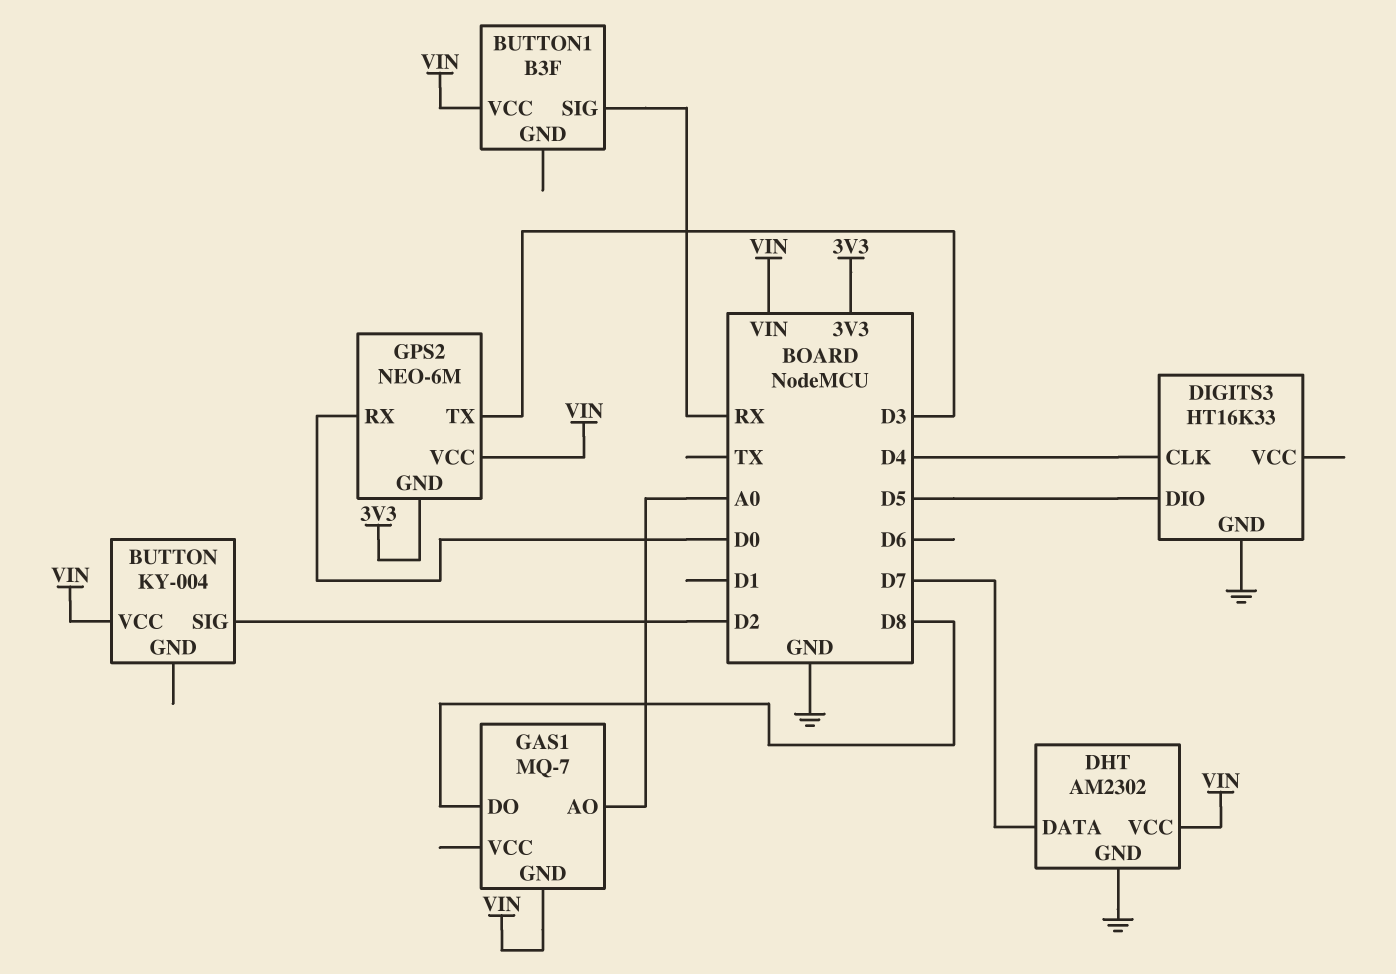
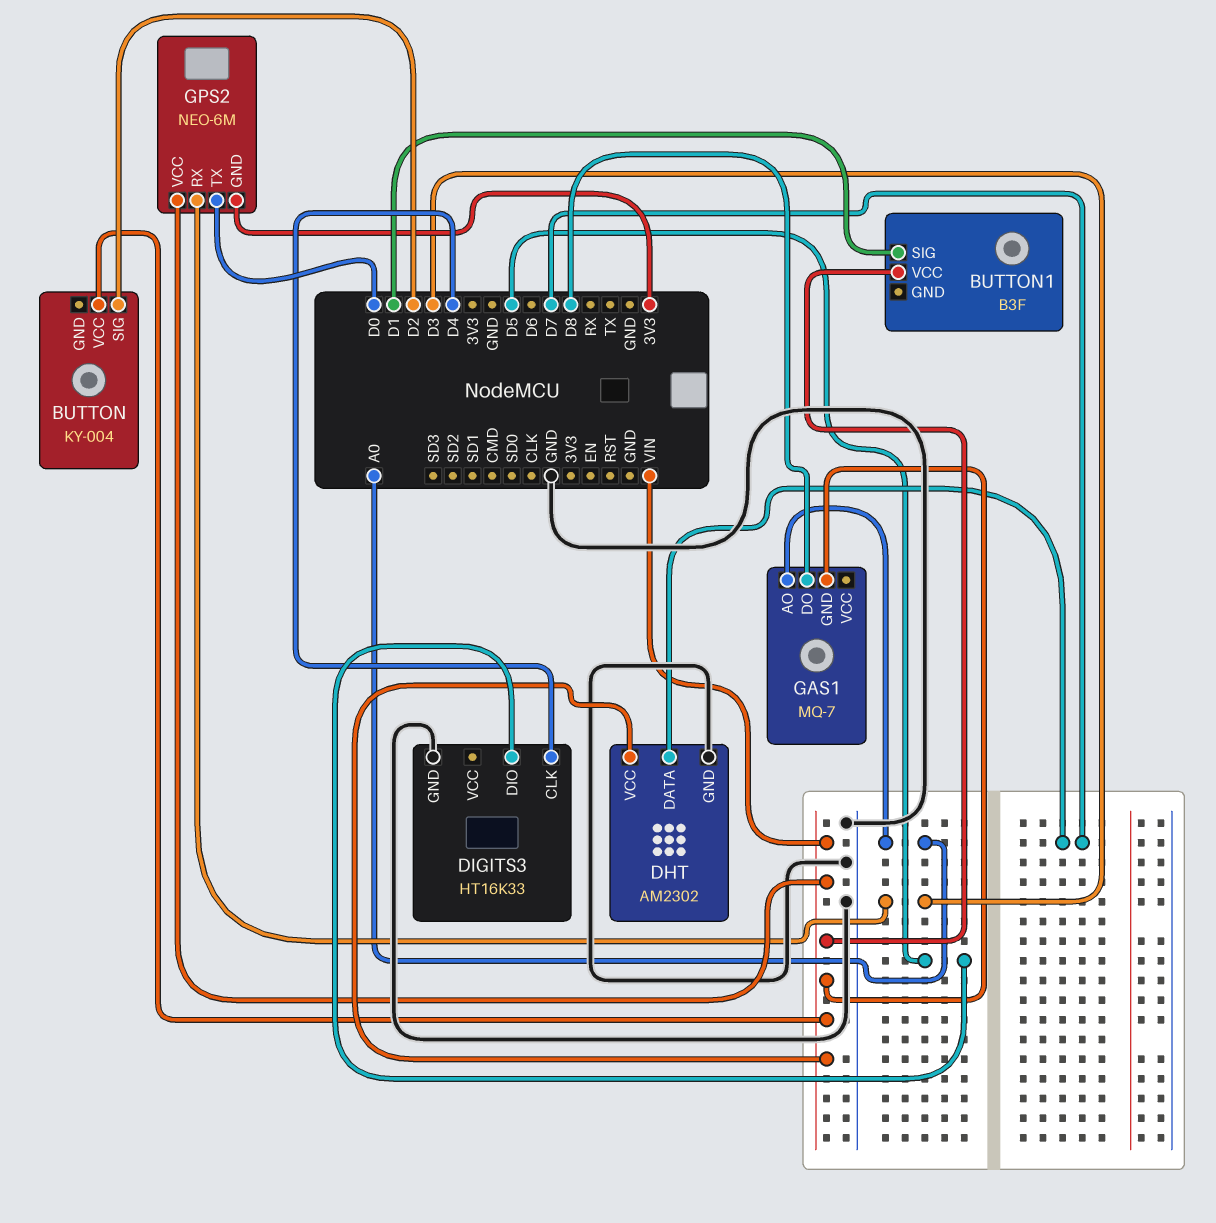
BUTTON1 pin SIG: RX -> D1
GPS2 pin RX: D0 -> D3
GPS2 pin TX: D3 -> D0

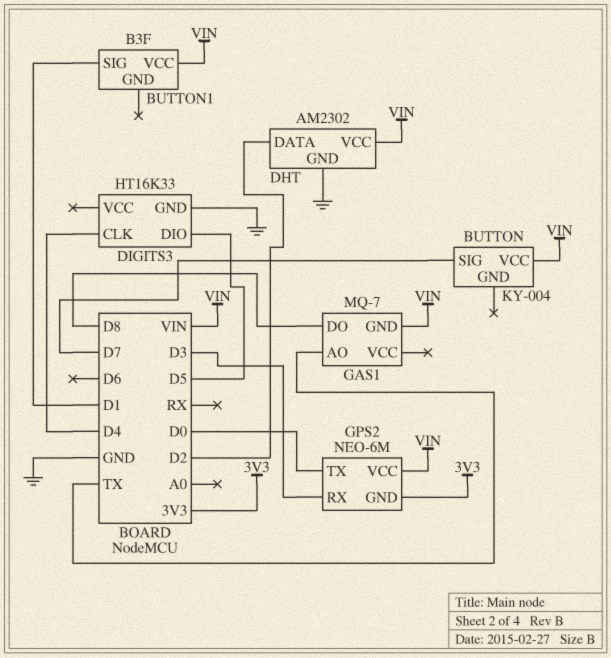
BUTTON pin SIG: D2 -> D7
DHT pin DATA: D7 -> D2
GAS1 pin AO: A0 -> TX

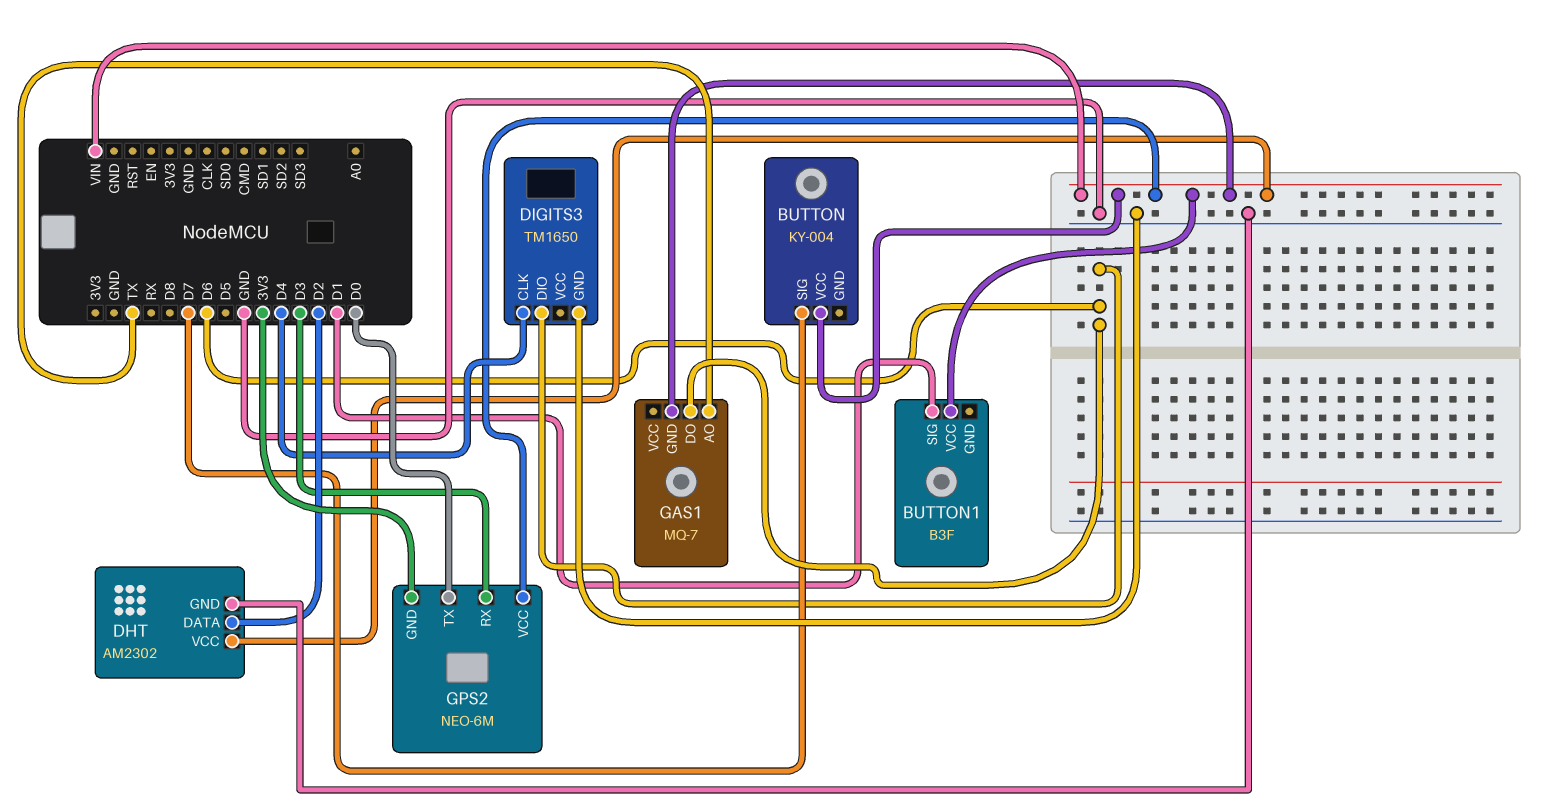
DIGITS3: HT16K33 -> TM1650
DIGITS3 pin DIO: D5 -> D6
GAS1 pin DO: D8 -> D6

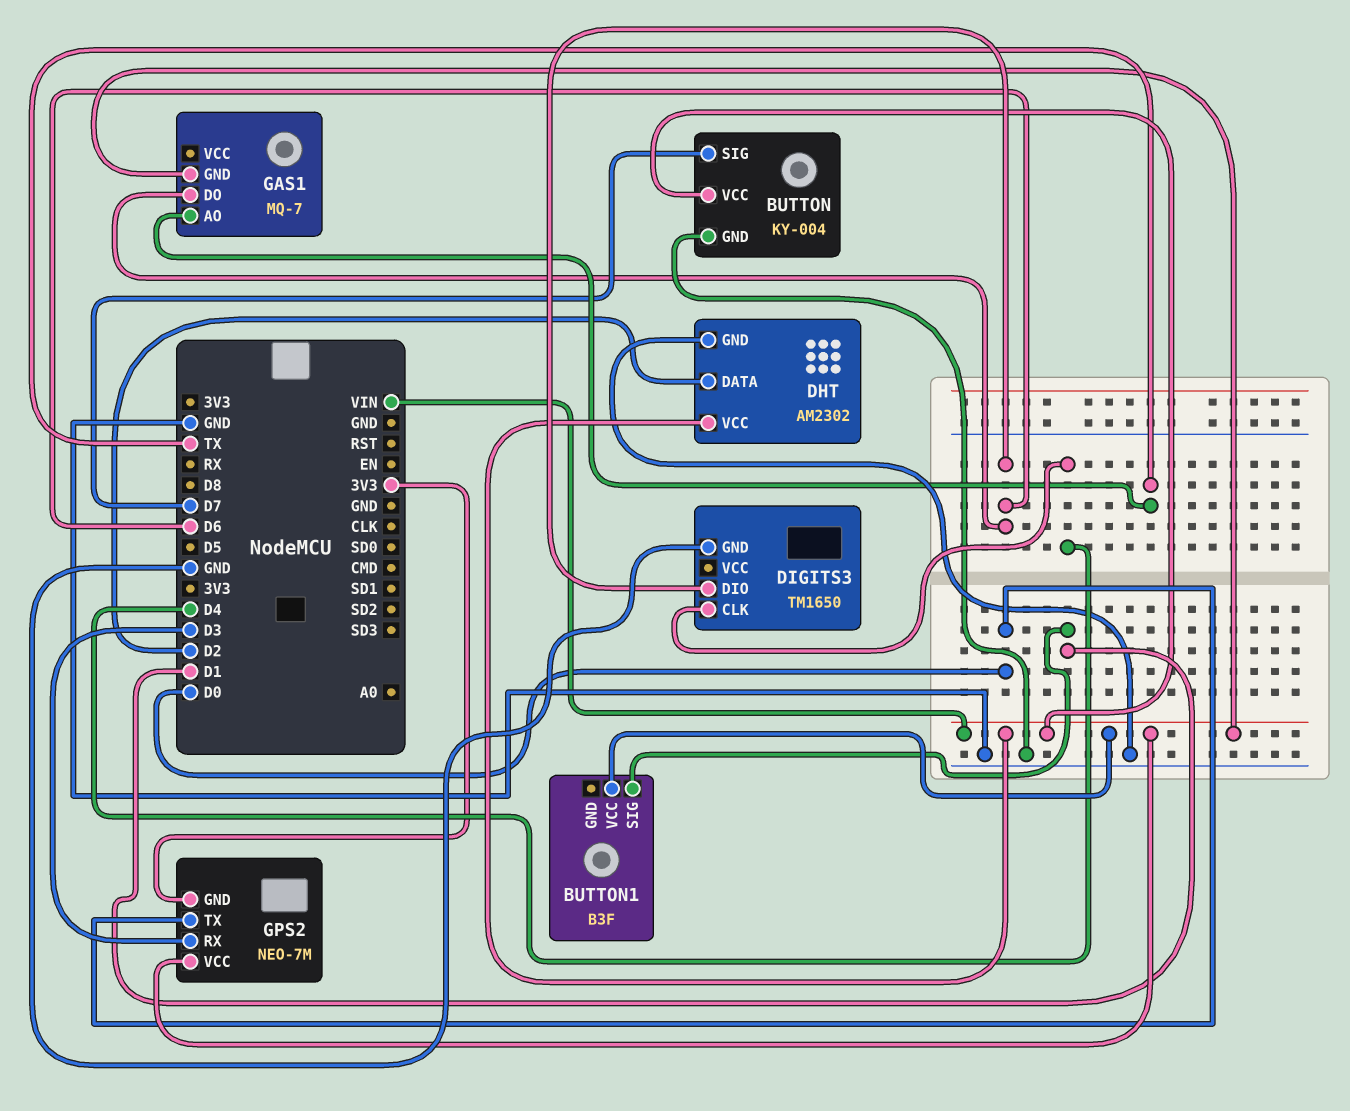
BUTTON pin GND: none -> GND
GPS2: NEO-6M -> NEO-7M

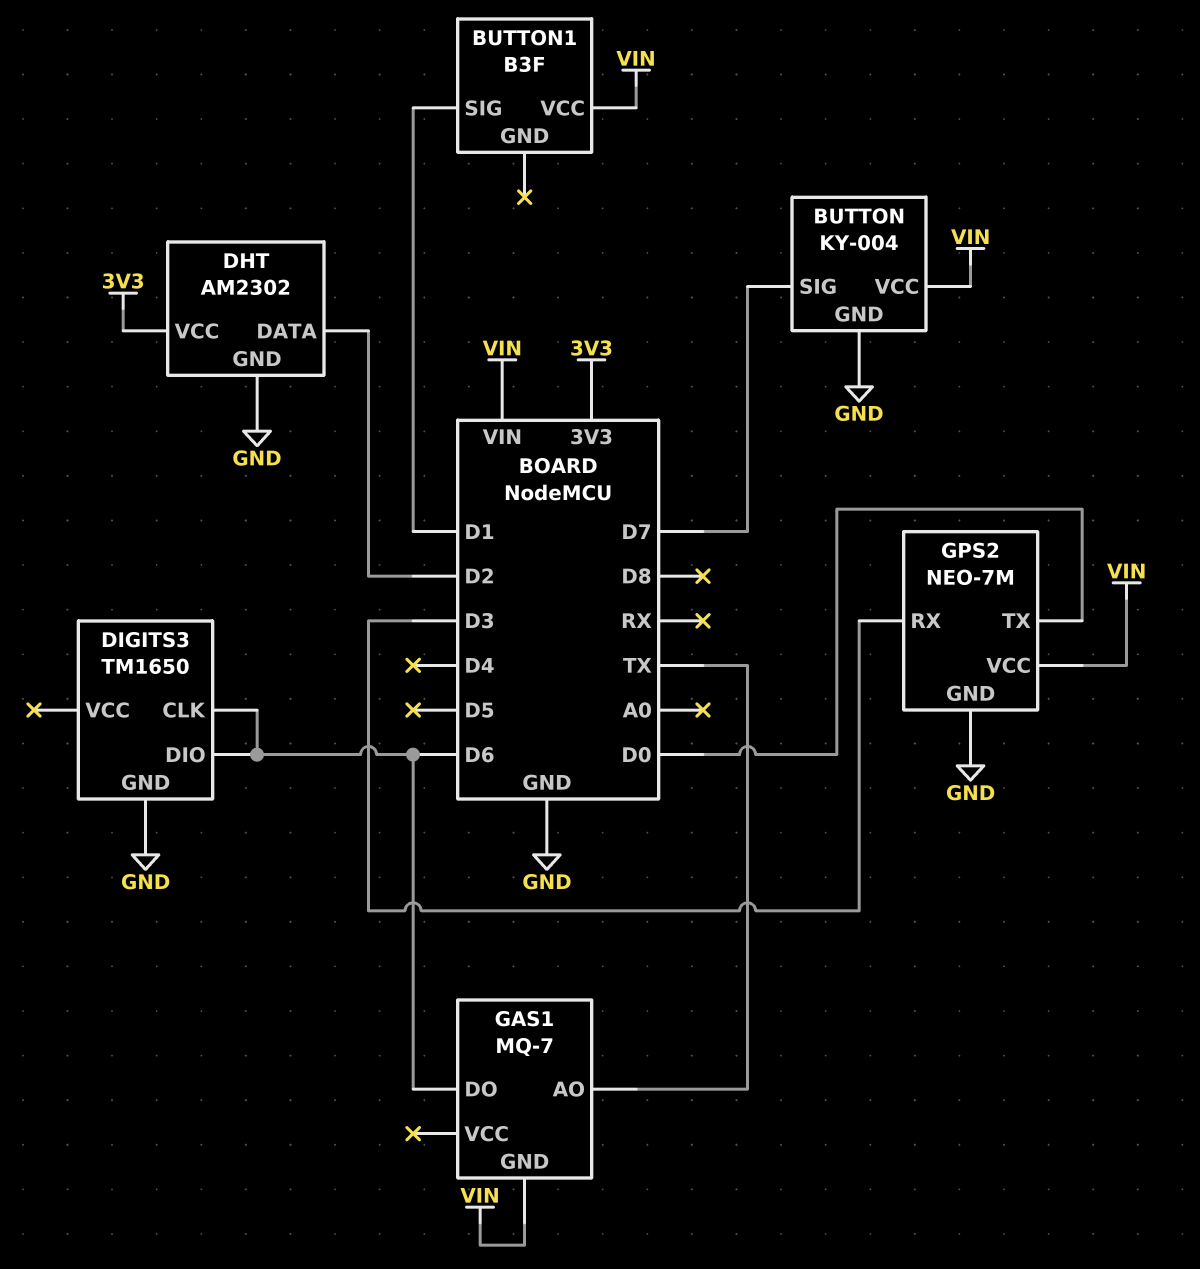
DHT pin VCC: VIN -> 3V3
DIGITS3 pin CLK: D4 -> D6
GPS2 pin GND: 3V3 -> GND

